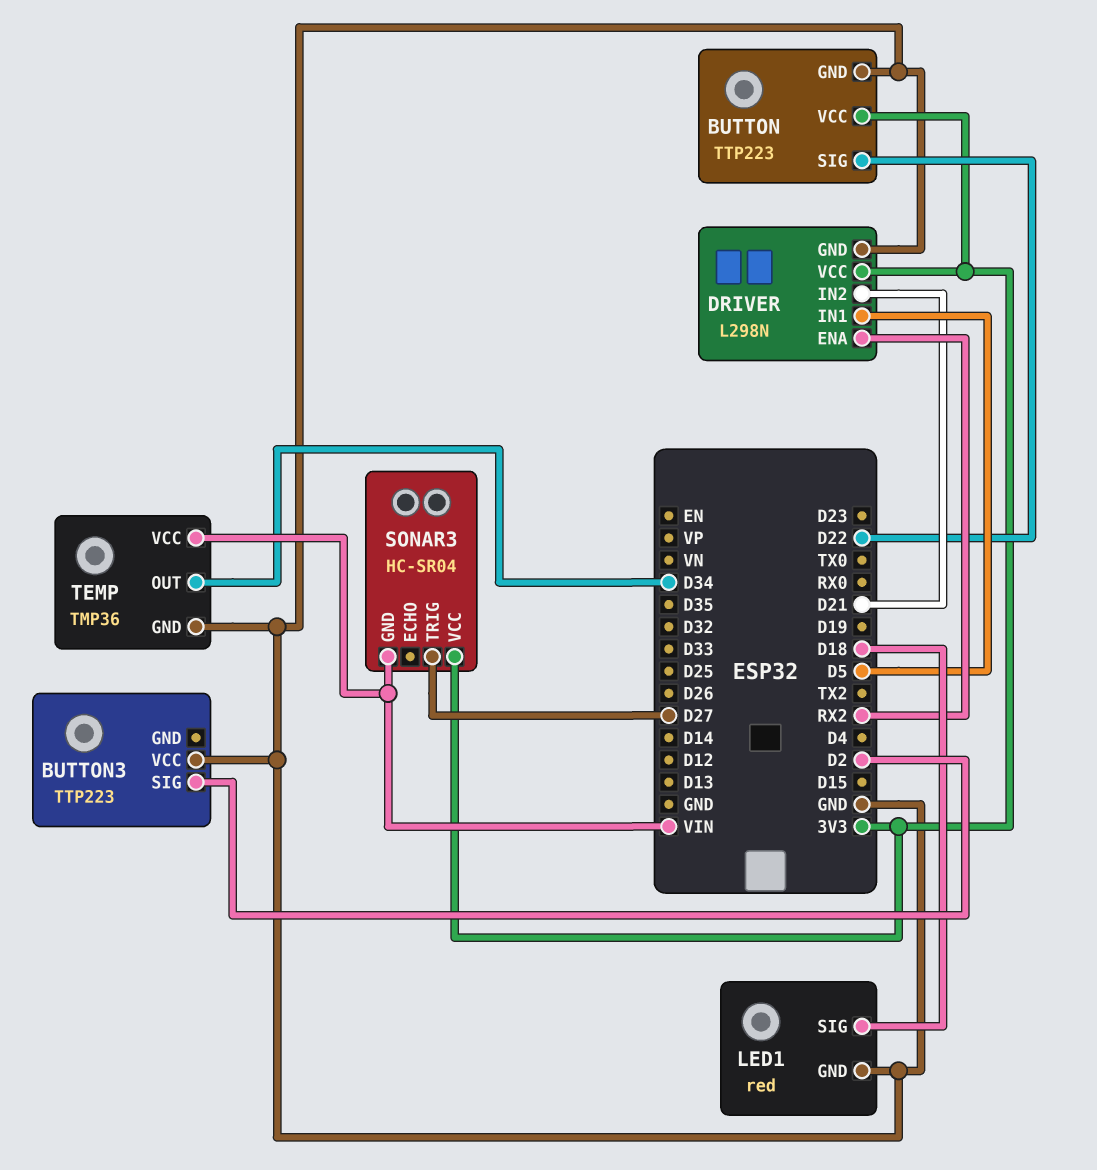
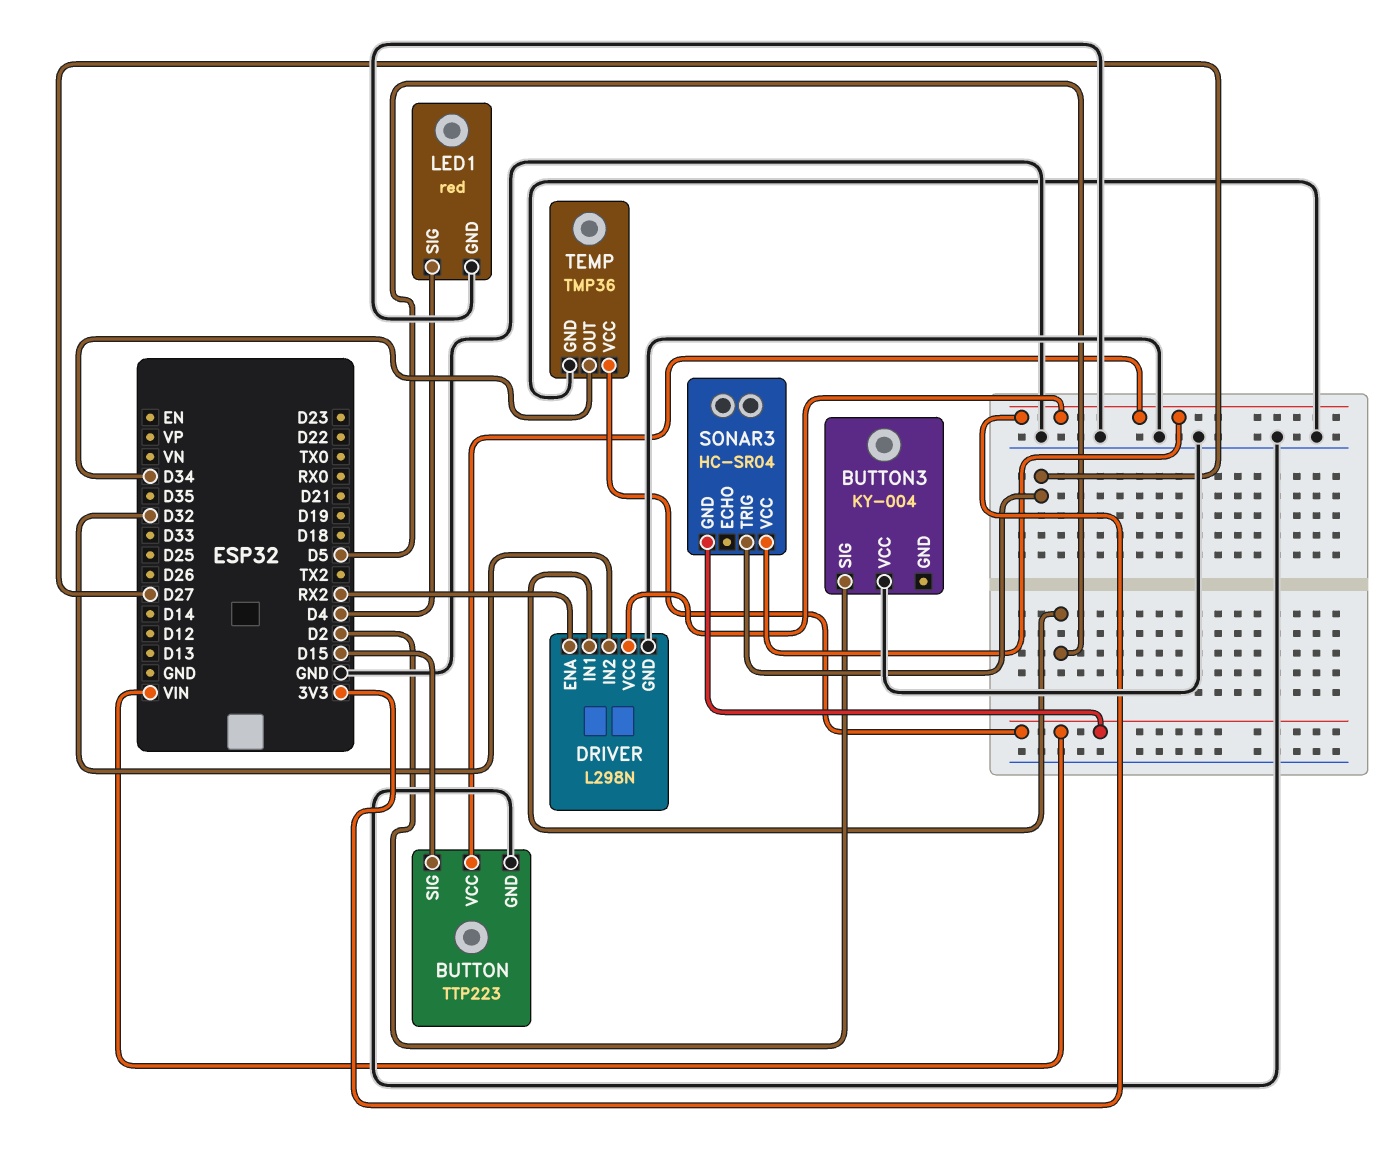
BUTTON pin SIG: D22 -> D15
BUTTON3: TTP223 -> KY-004
DRIVER pin IN2: D21 -> D32
LED1 pin SIG: D18 -> D4

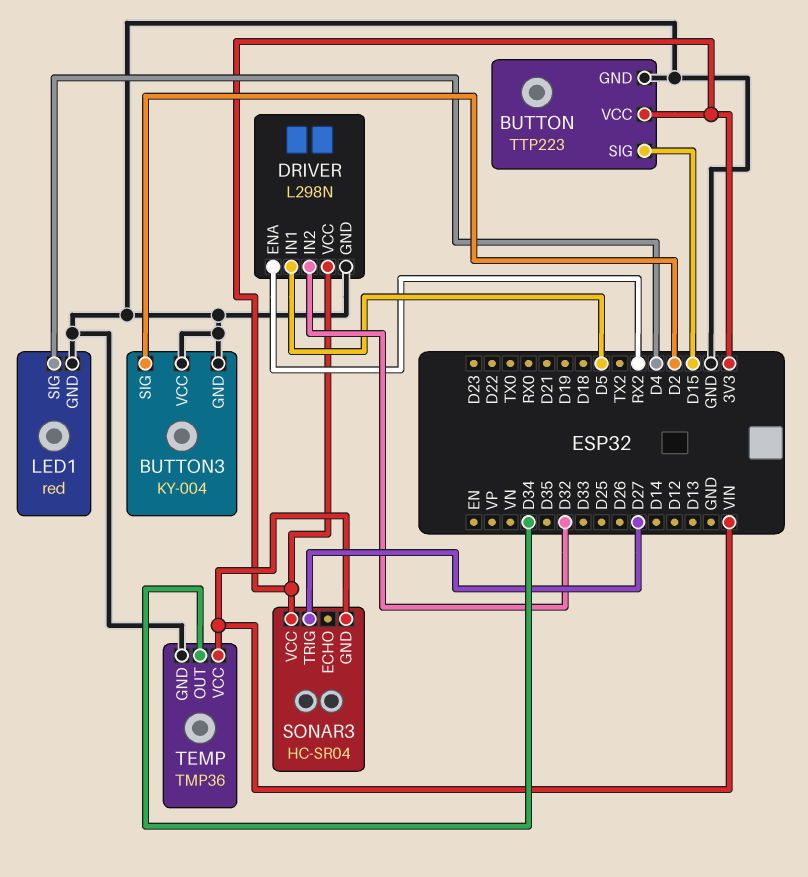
BUTTON3 pin GND: none -> GND

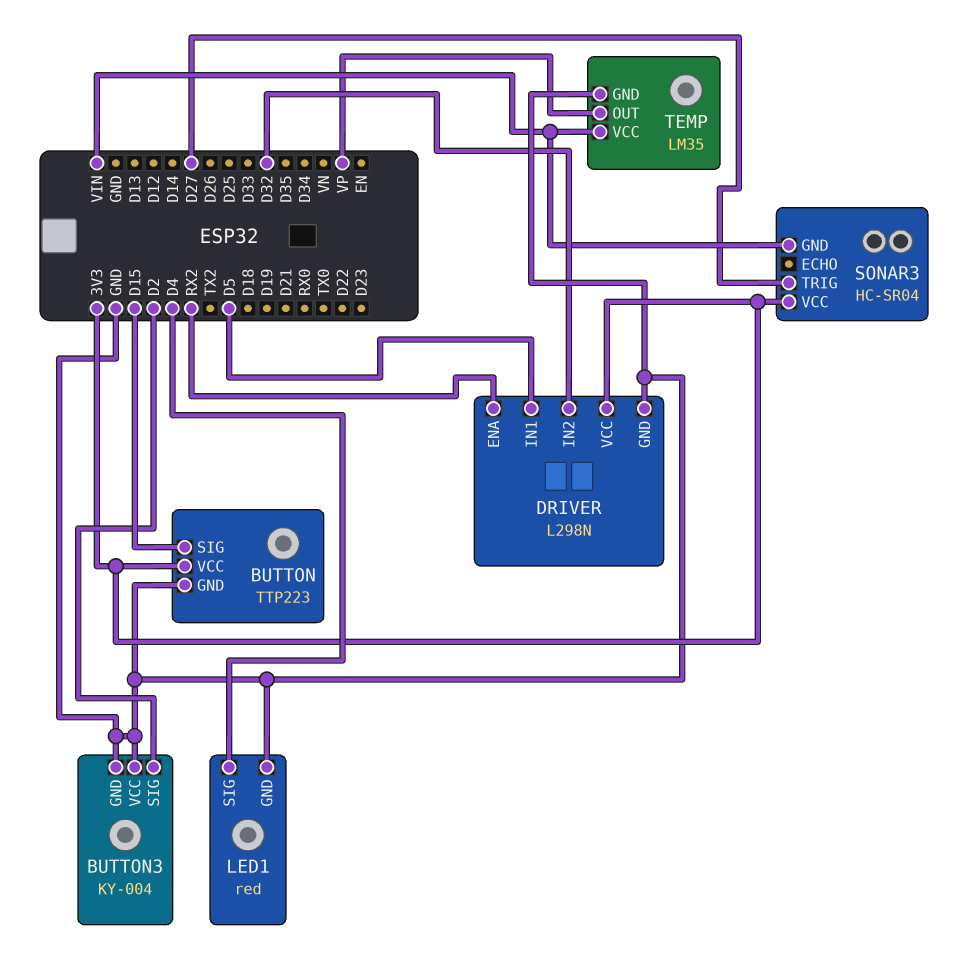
TEMP: TMP36 -> LM35
TEMP pin OUT: D34 -> VP

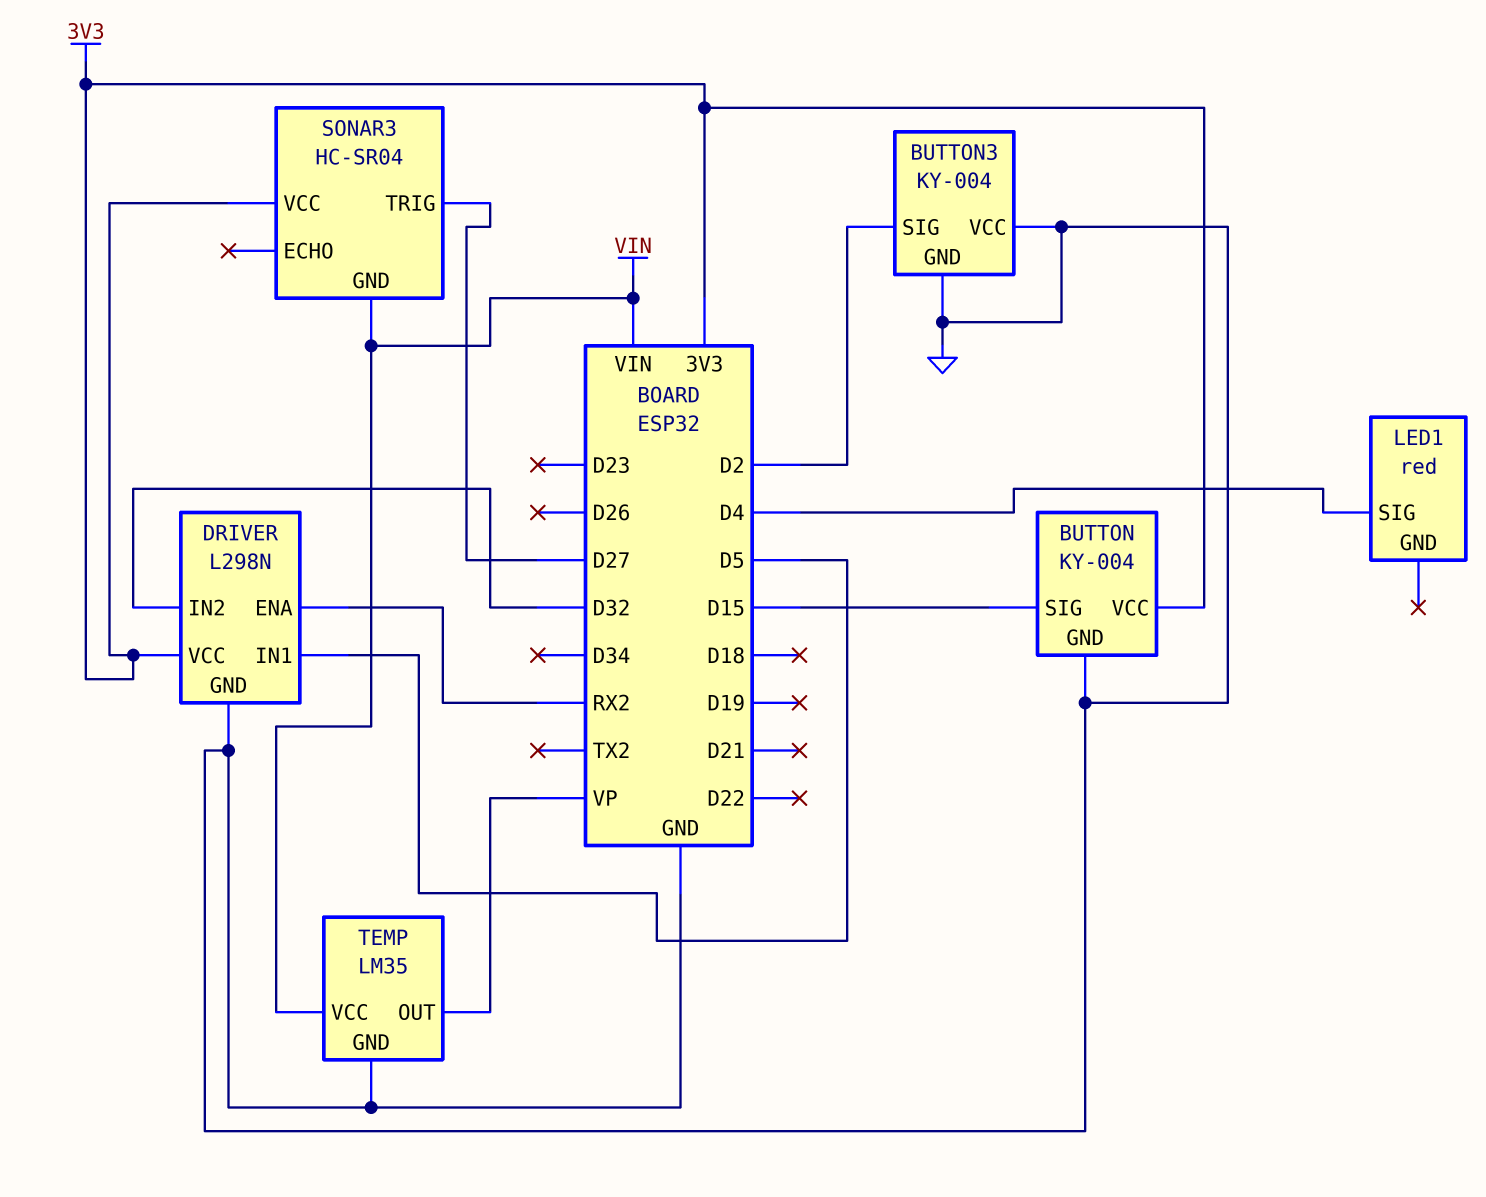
BUTTON: TTP223 -> KY-004
LED1 pin GND: GND -> none

